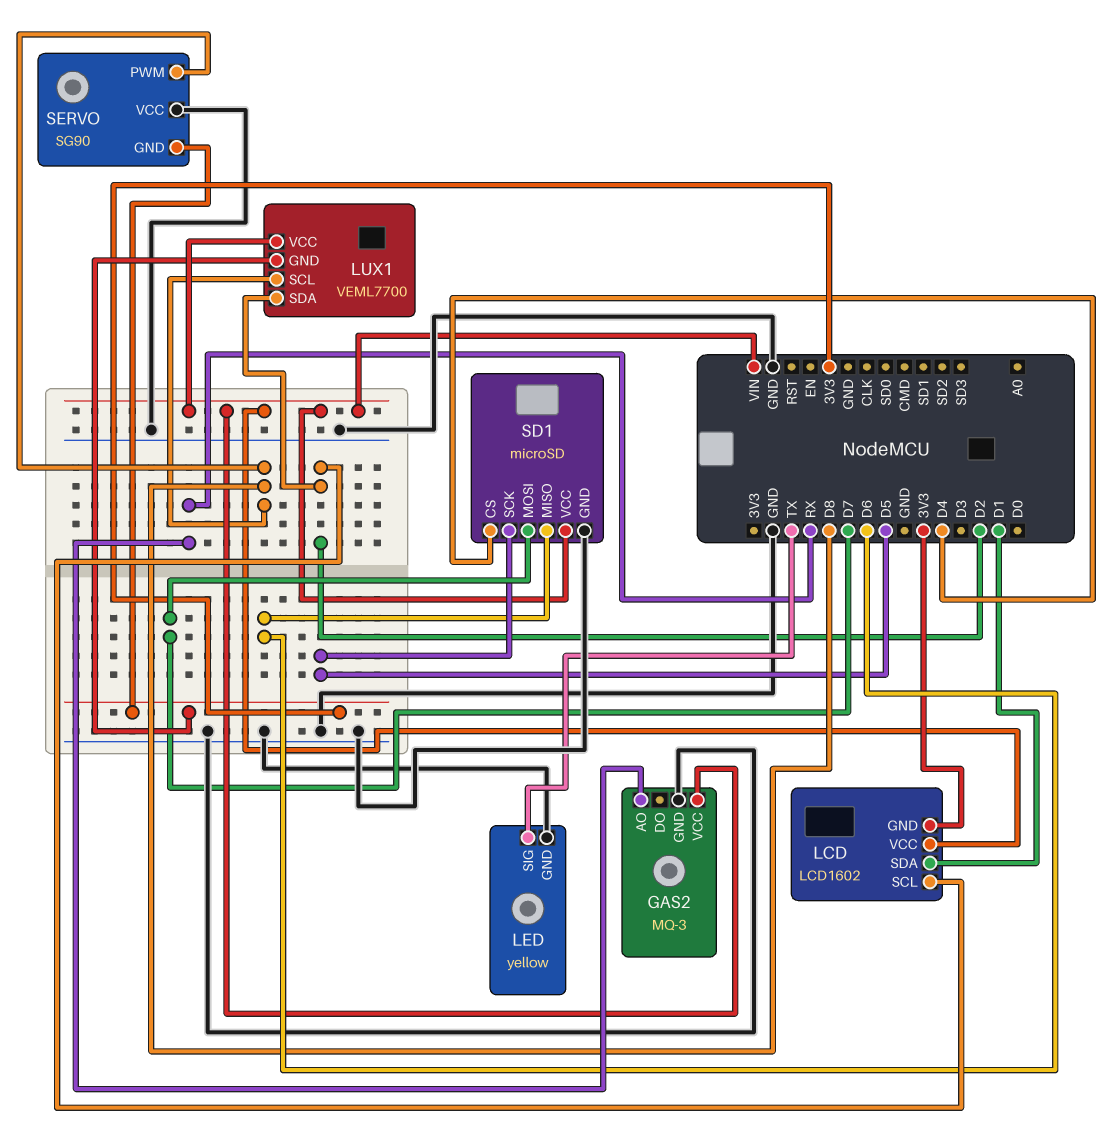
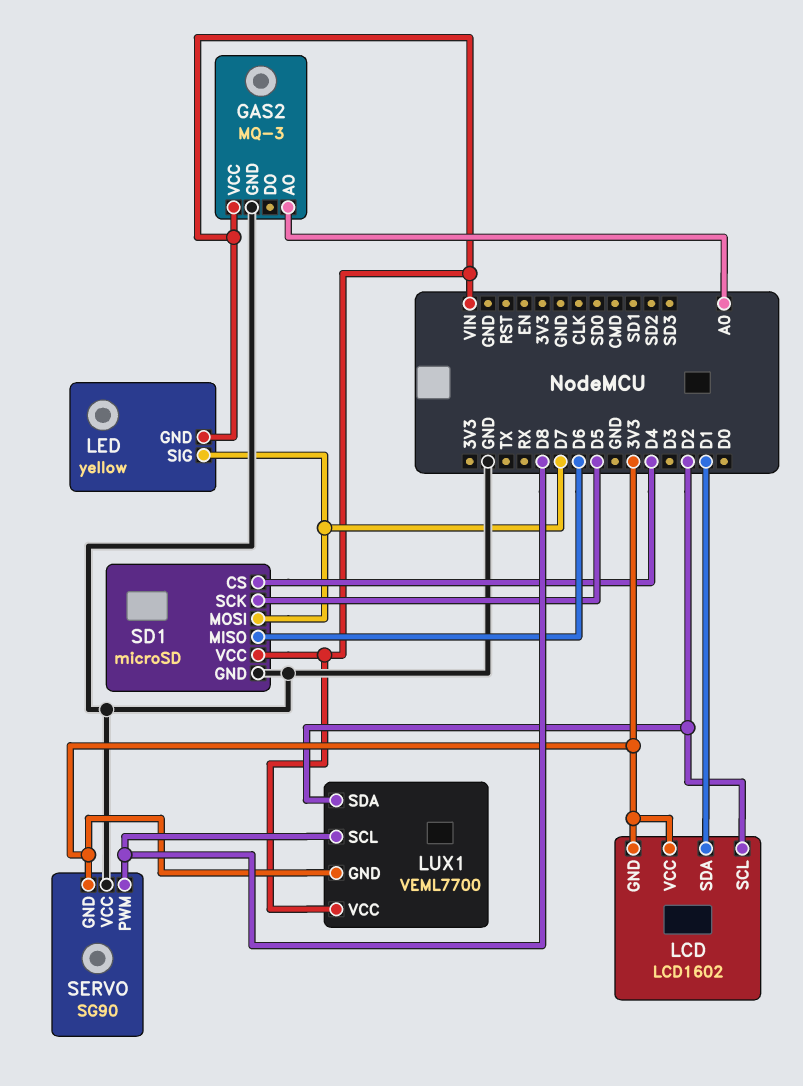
GAS2 pin AO: RX -> A0
LCD pin VCC: VIN -> 3V3
LED pin GND: GND -> VIN
LED pin SIG: TX -> D7

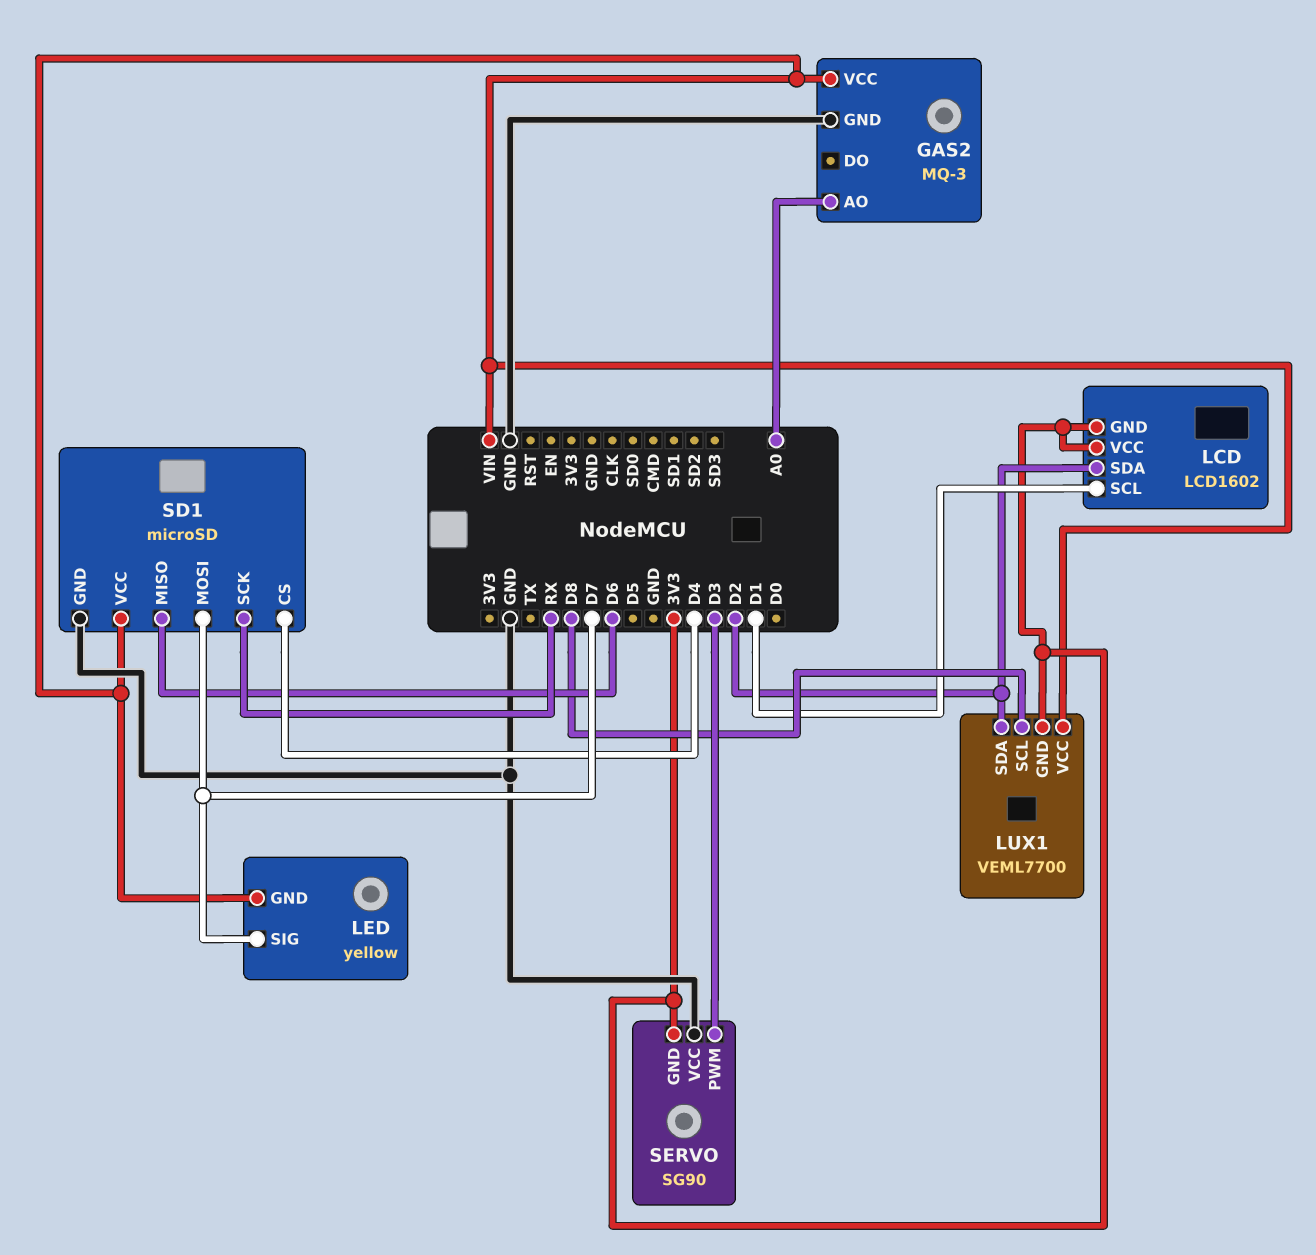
LCD pin SCL: D2 -> D1
LCD pin SDA: D1 -> D2
SD1 pin SCK: D5 -> RX
SERVO pin PWM: D8 -> D3

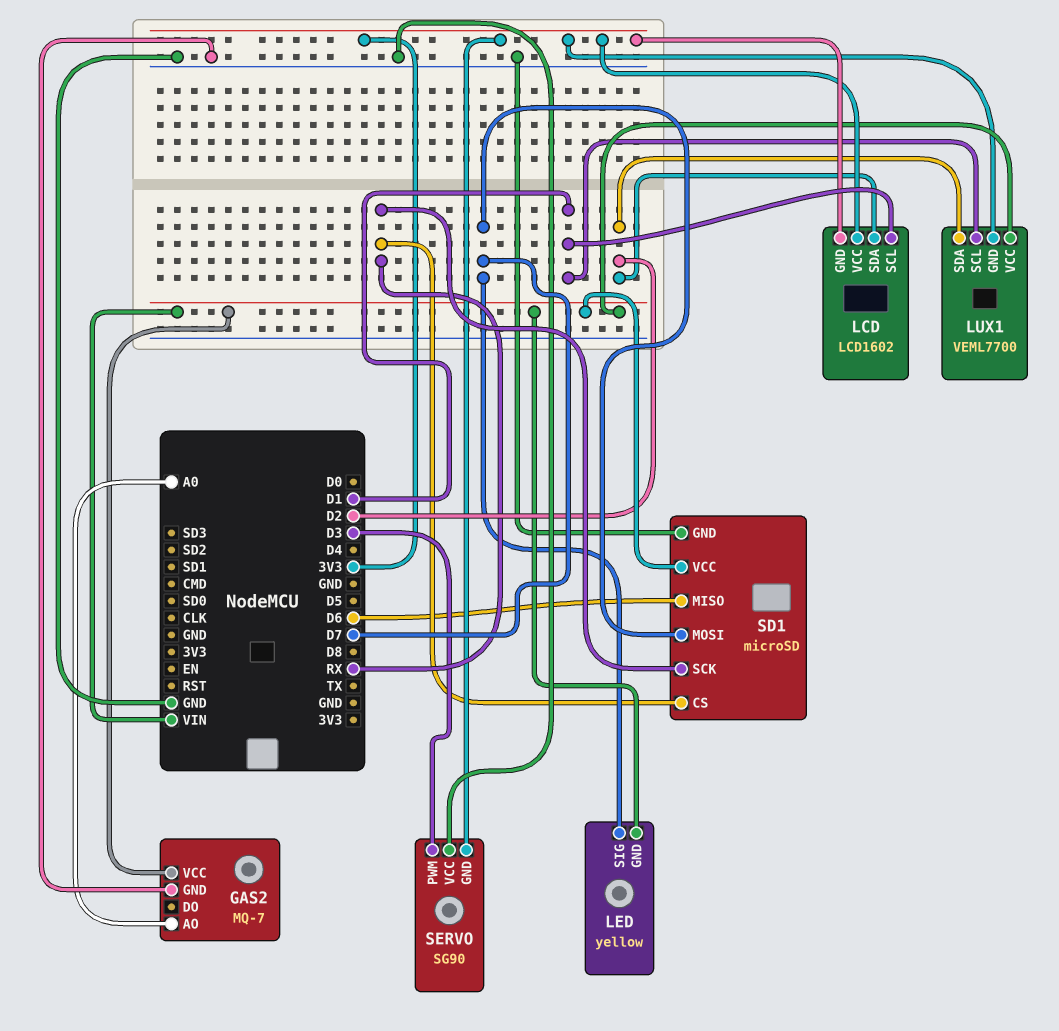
GAS2: MQ-3 -> MQ-7
LUX1 pin SCL: D8 -> D1
SD1 pin CS: D4 -> RX

